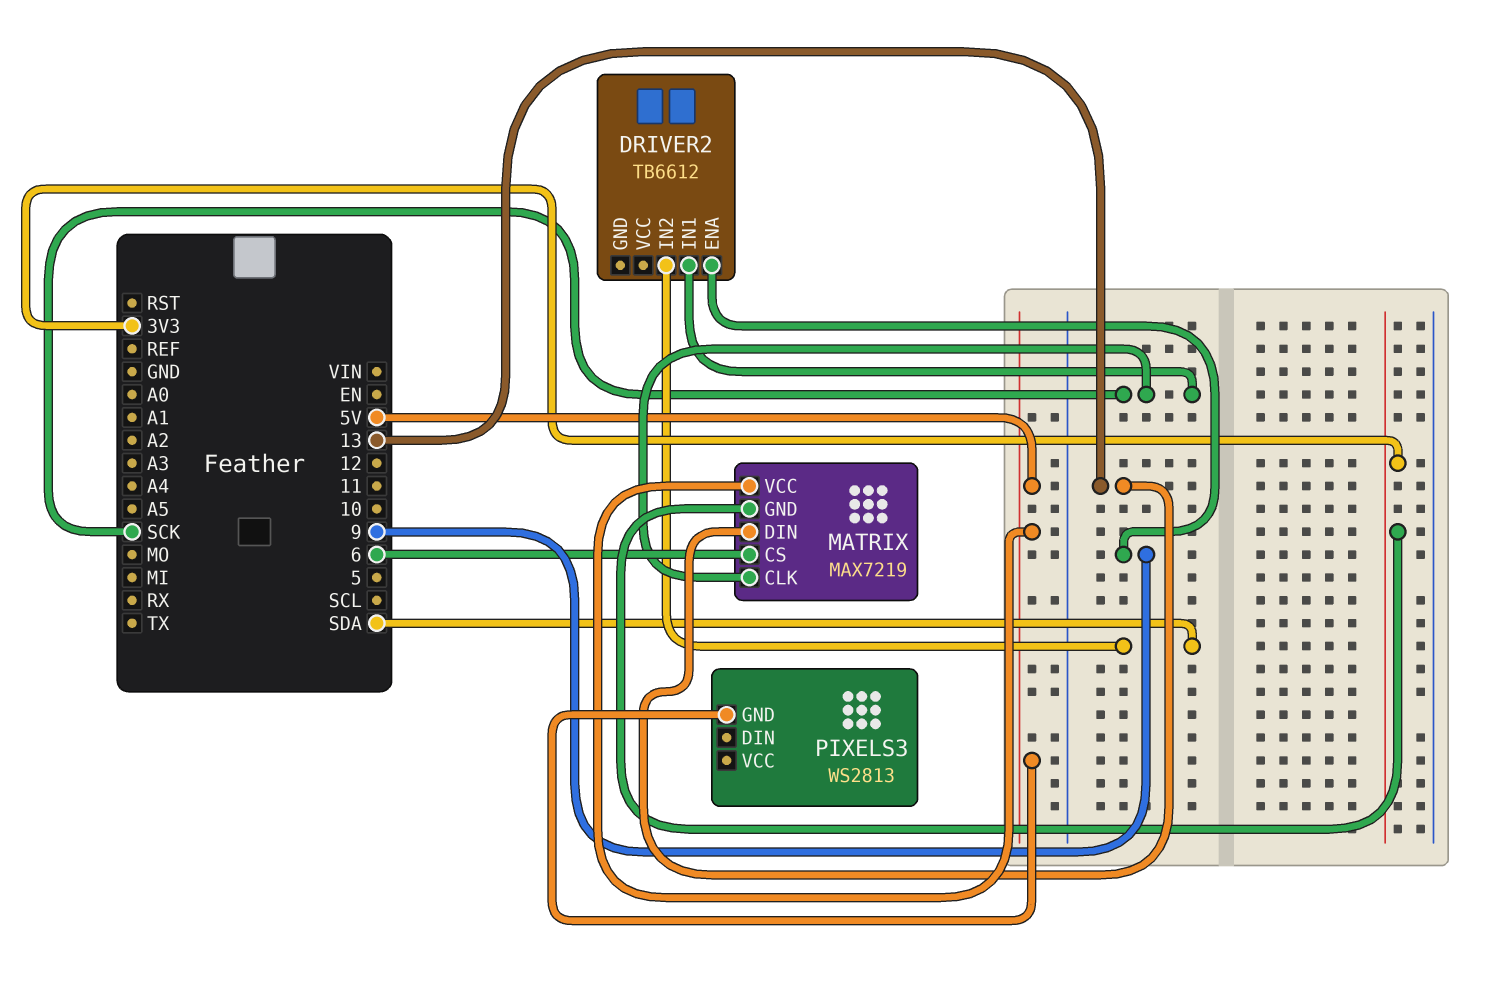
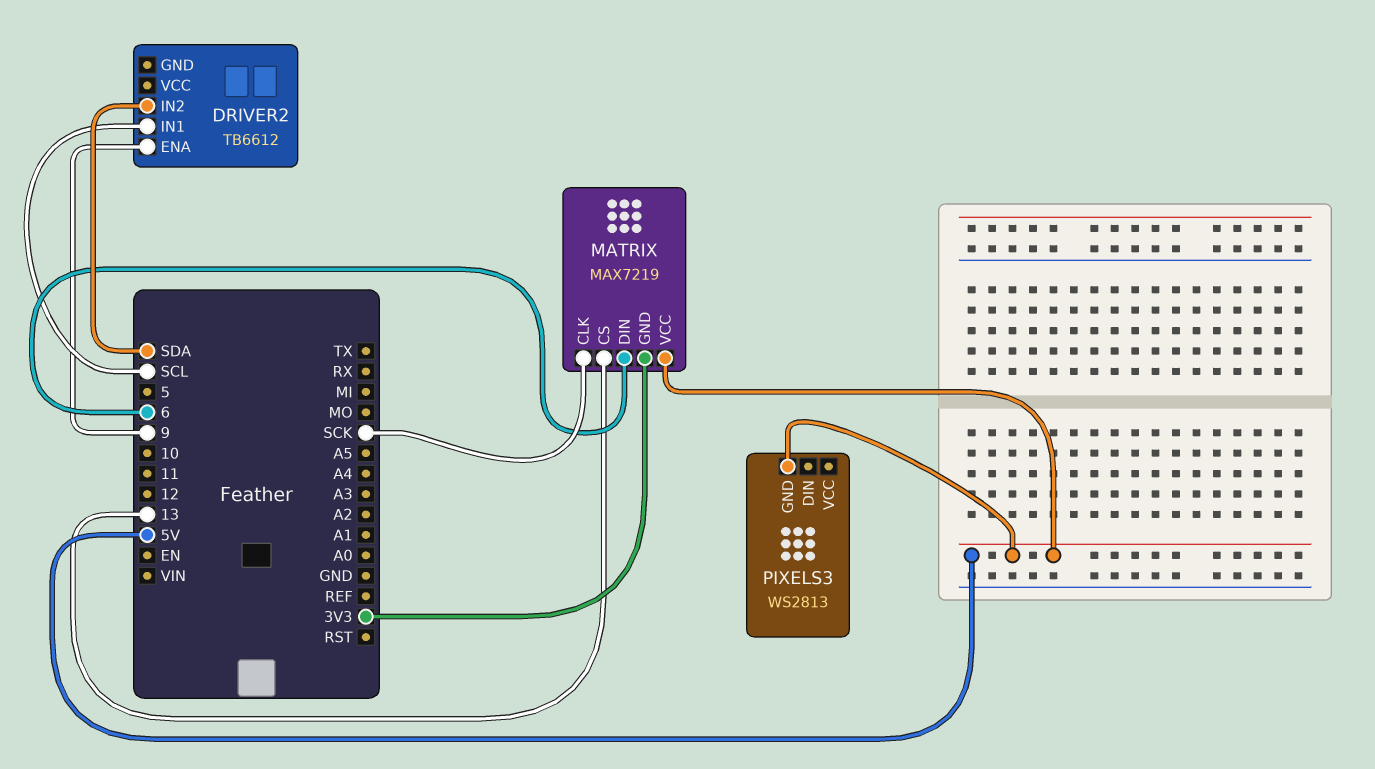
DRIVER2 pin IN1: SCK -> SCL
MATRIX pin CS: 6 -> 13
MATRIX pin DIN: 13 -> 6

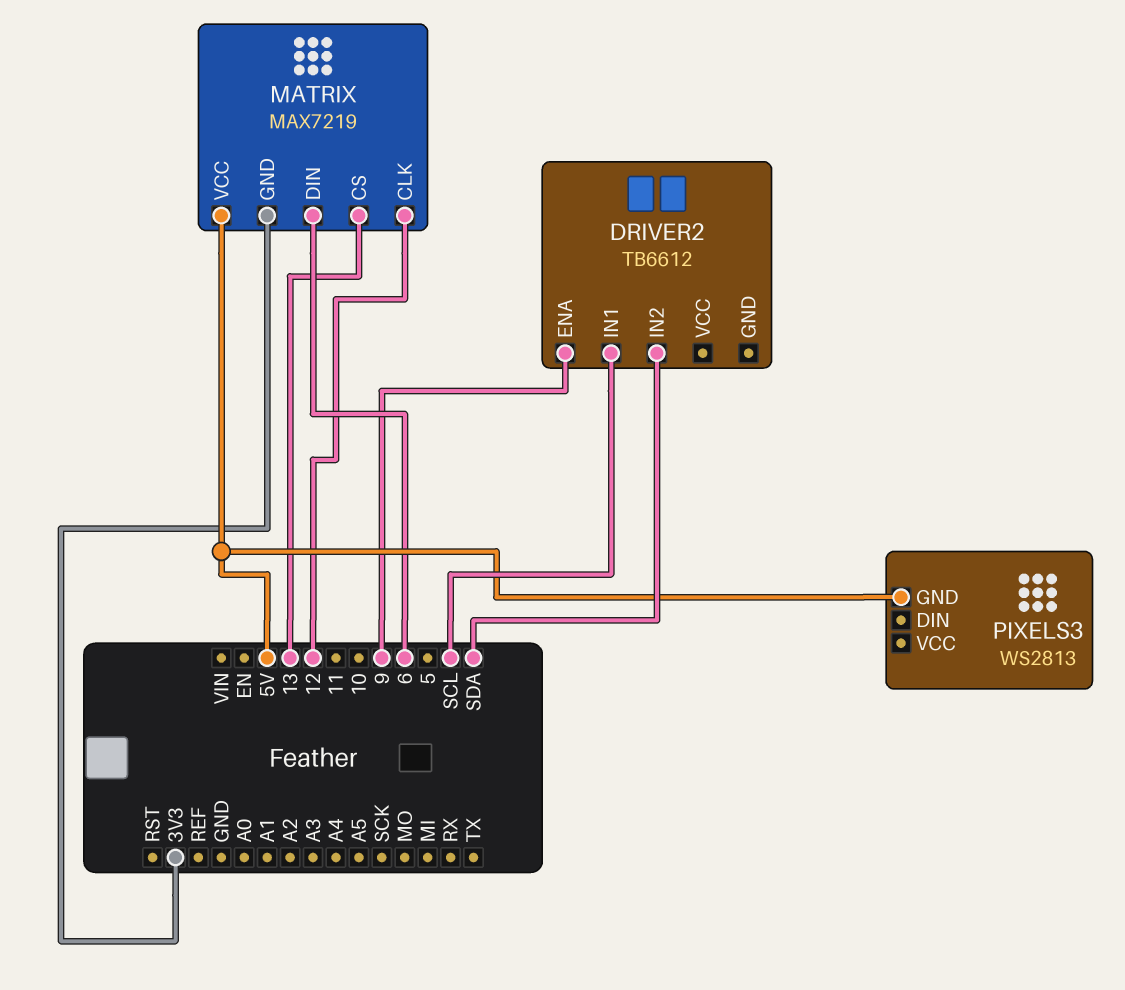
MATRIX pin CLK: SCK -> 12

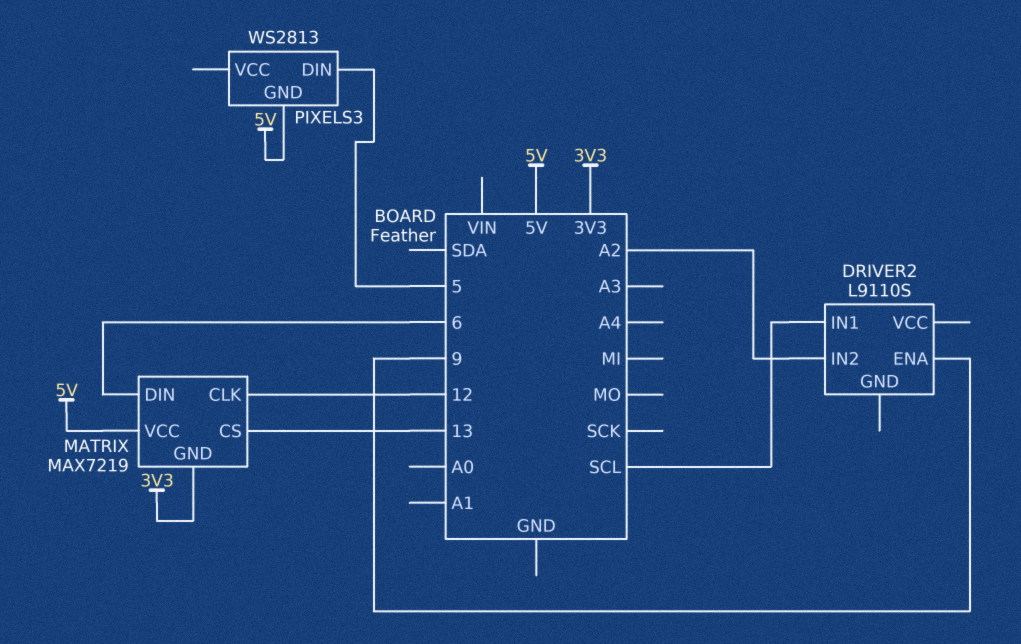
DRIVER2: TB6612 -> L9110S
DRIVER2 pin IN2: SDA -> A2
PIXELS3 pin DIN: none -> 5

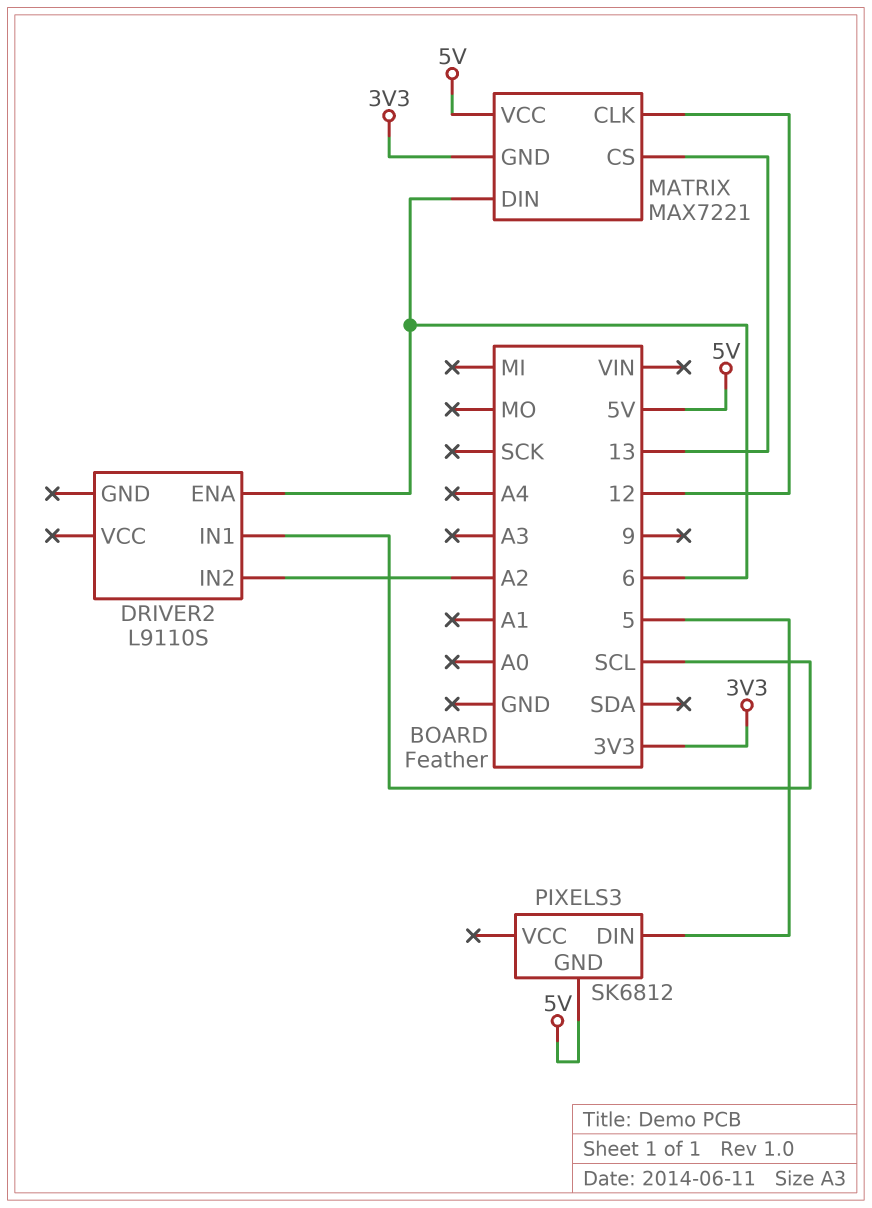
DRIVER2 pin ENA: 9 -> 6
MATRIX: MAX7219 -> MAX7221
PIXELS3: WS2813 -> SK6812

